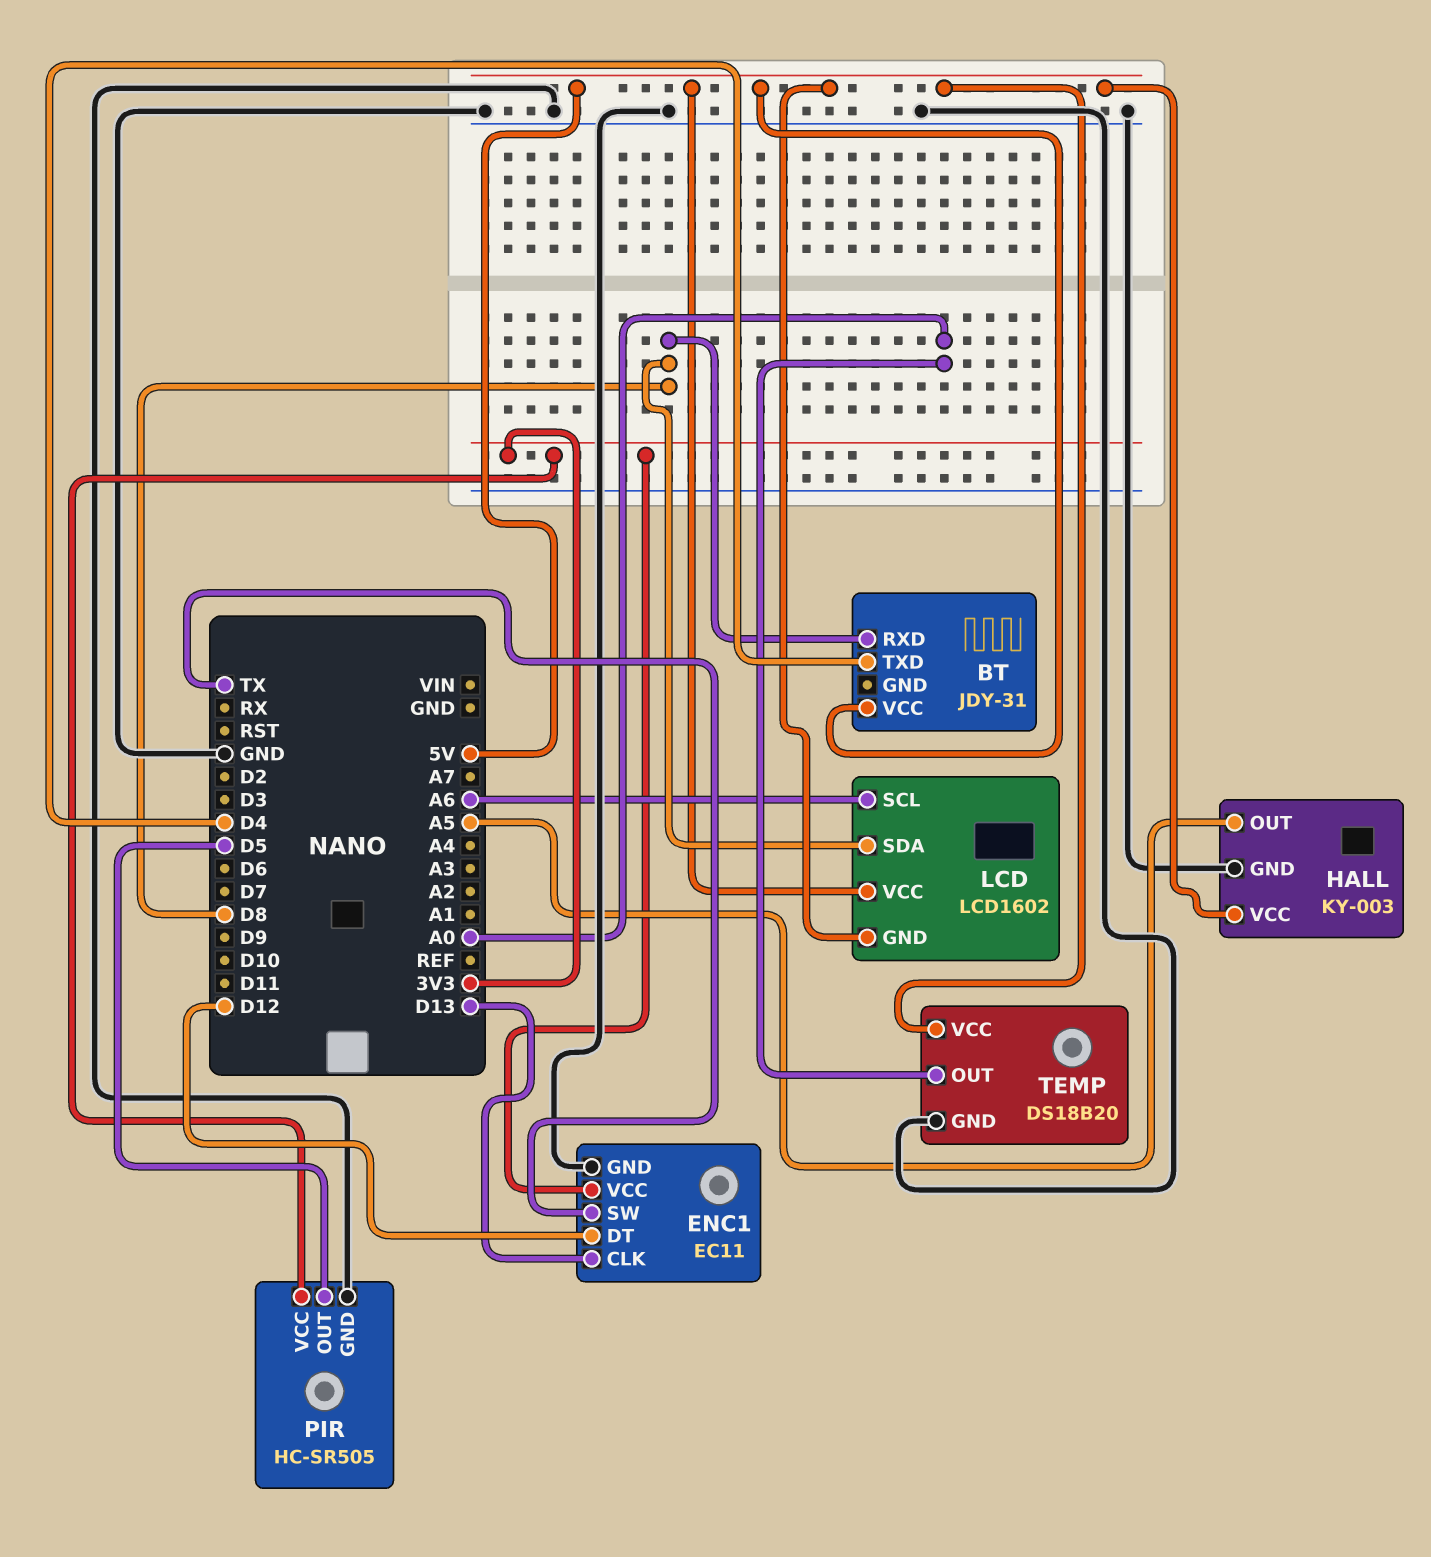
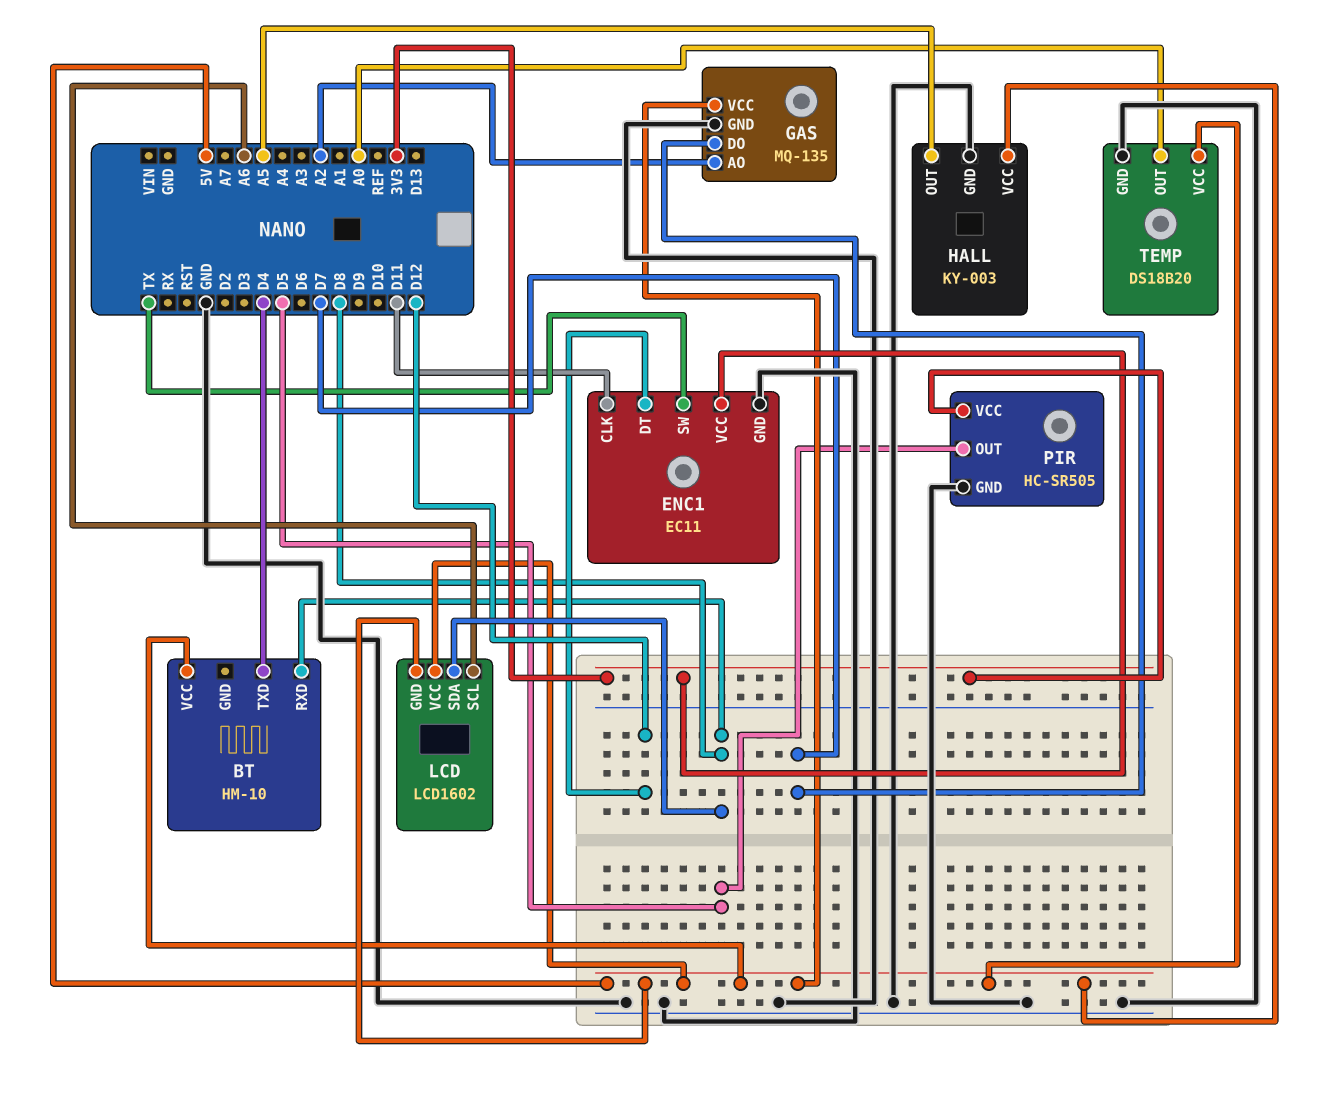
BT: JDY-31 -> HM-10
ENC1 pin CLK: D13 -> D11
GAS: none -> MQ-135
GAS pin AO: none -> A2
GAS pin DO: none -> D7
GAS pin GND: none -> GND
GAS pin VCC: none -> 5V

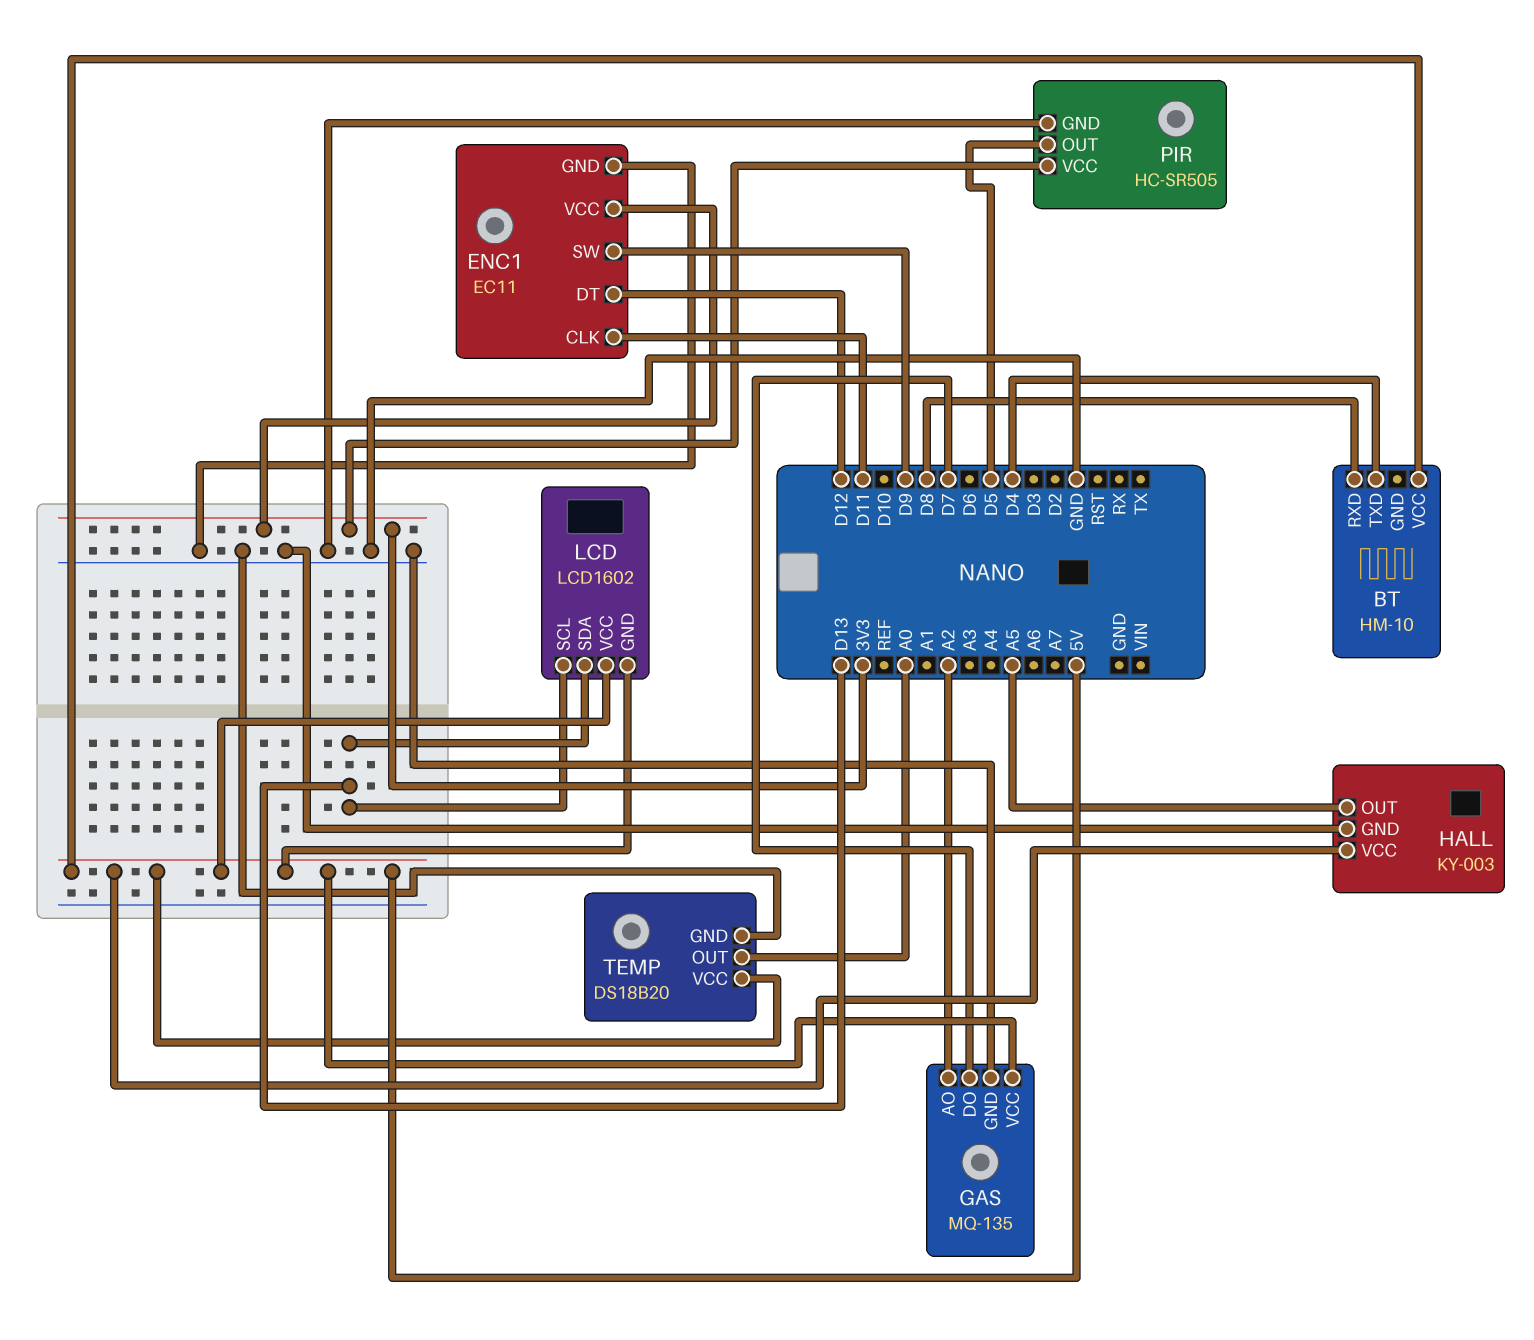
ENC1 pin SW: TX -> D9
LCD pin SCL: A6 -> D13
LCD pin SDA: D8 -> D13

